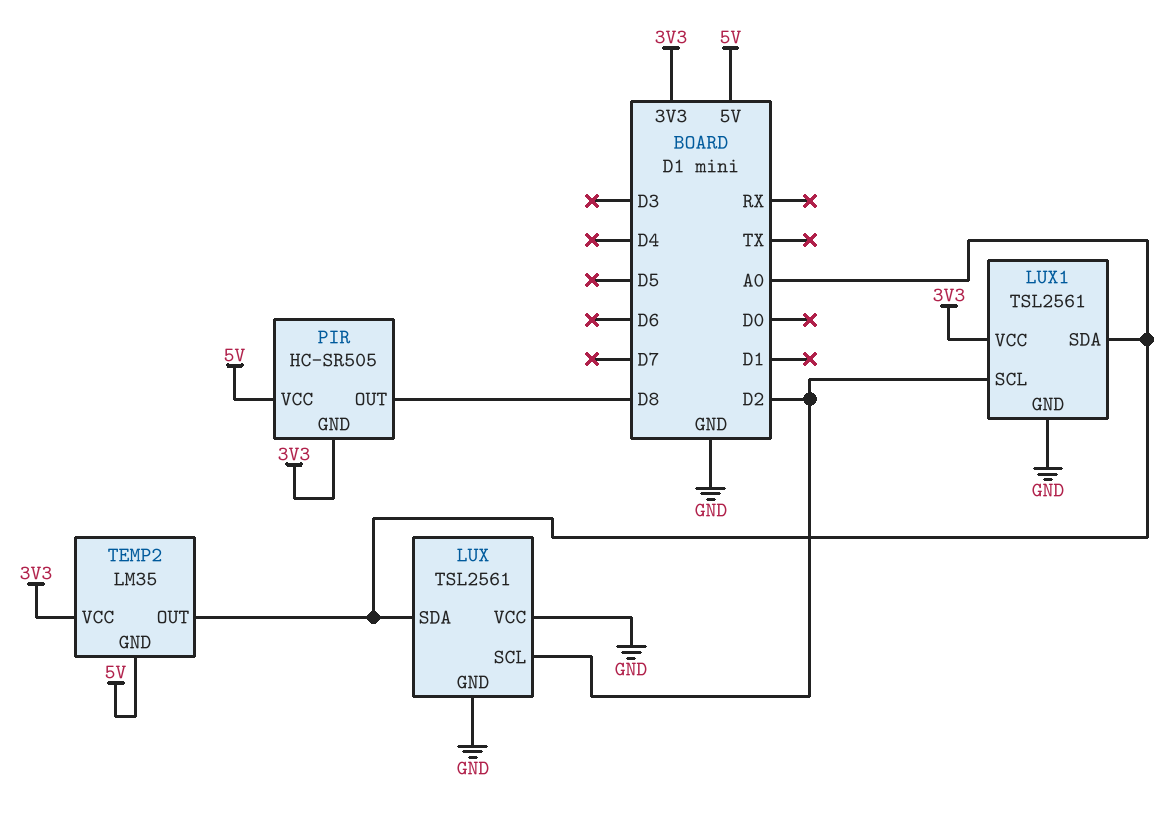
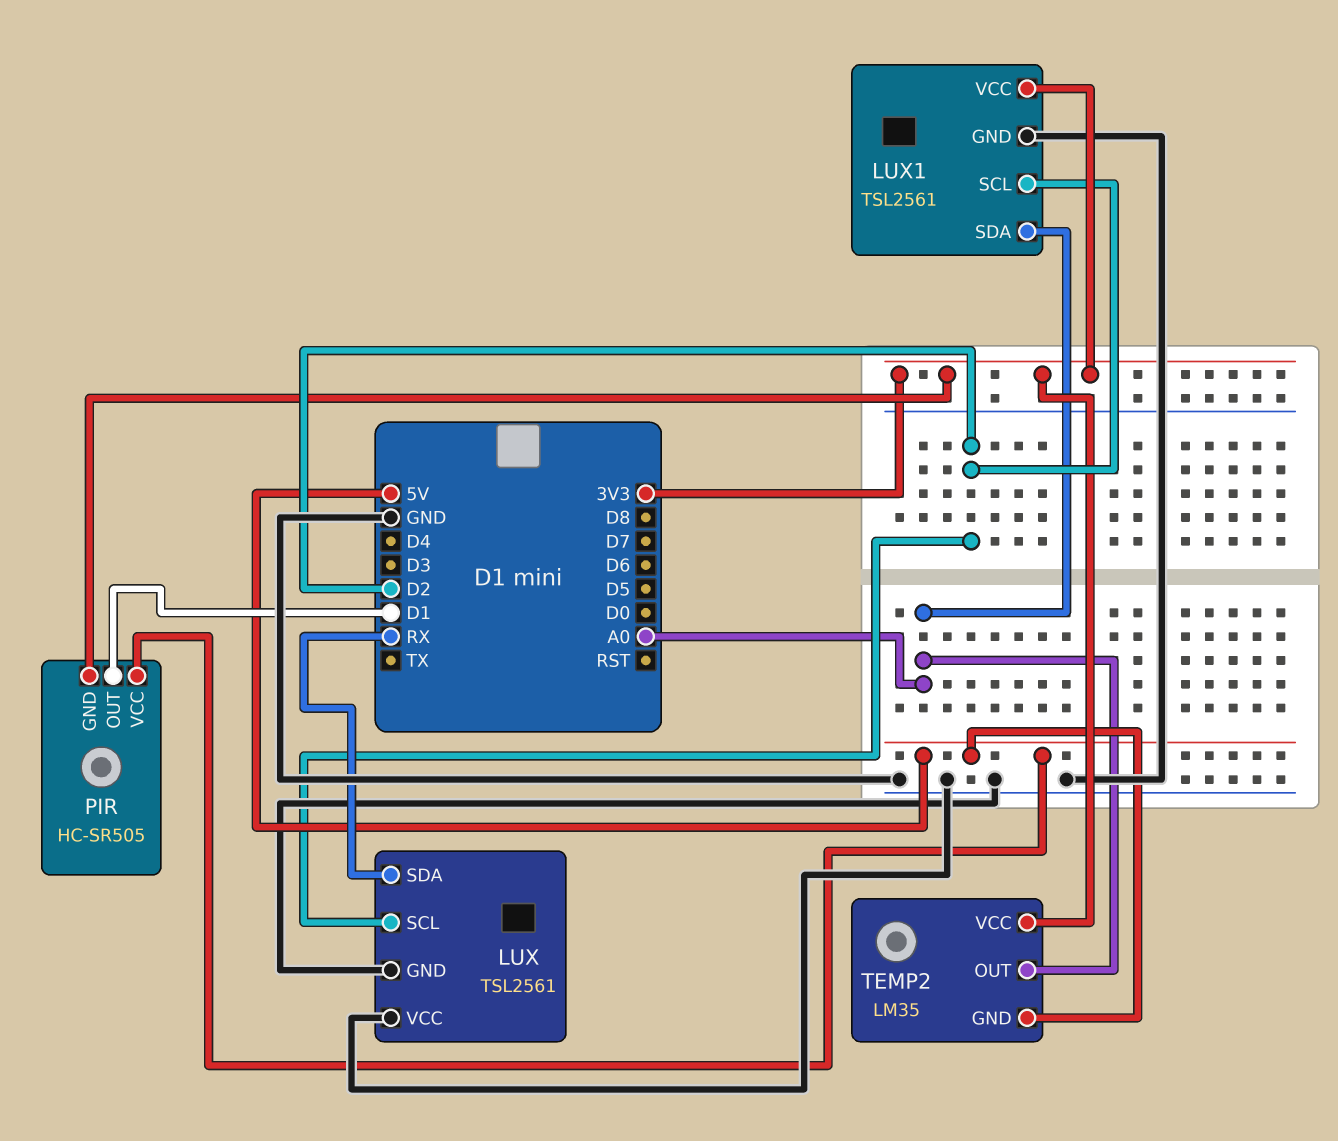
LUX pin SDA: A0 -> RX
PIR pin OUT: D8 -> D1

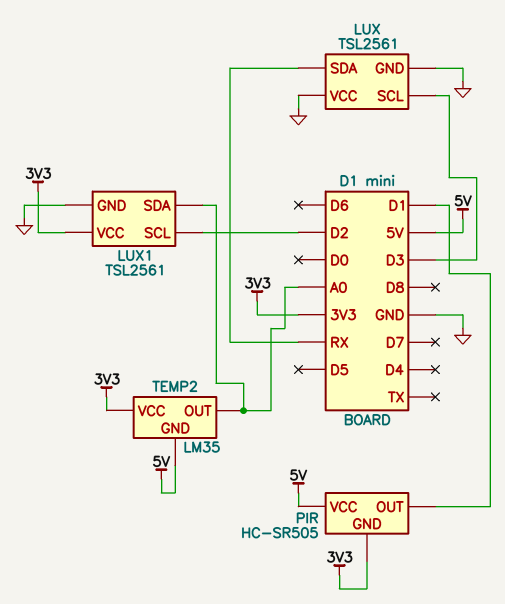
LUX pin SCL: D2 -> D3

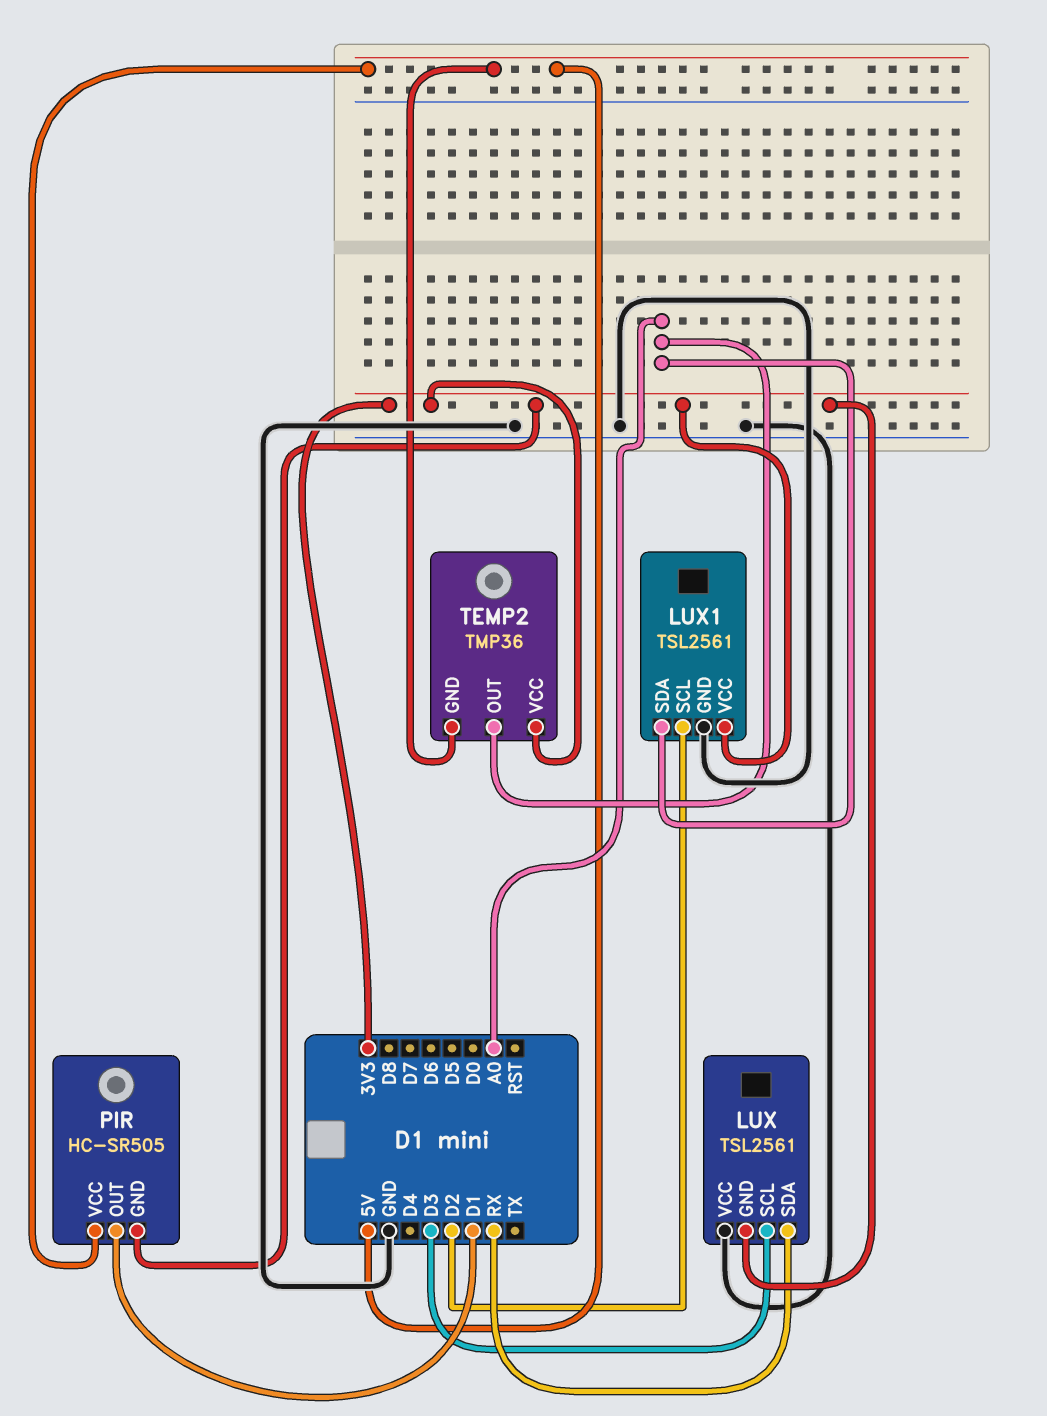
LUX pin GND: GND -> 3V3
TEMP2: LM35 -> TMP36

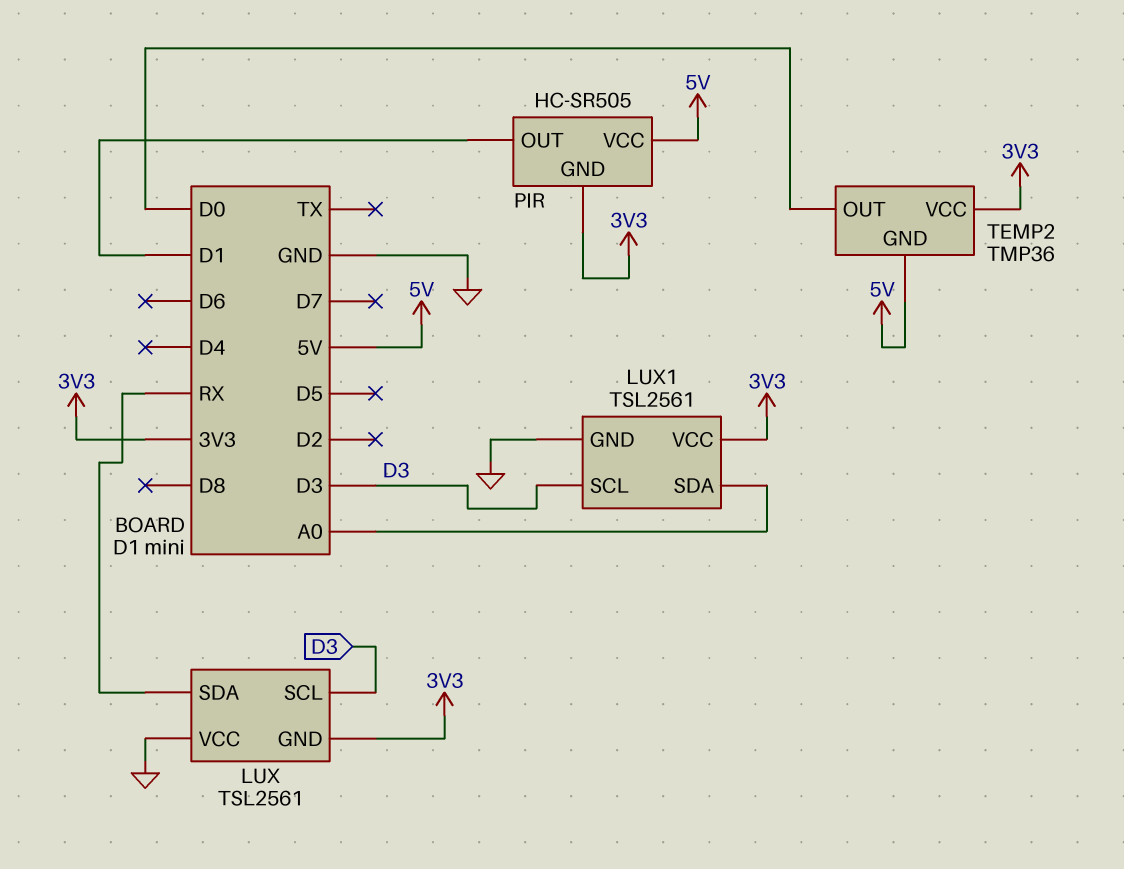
LUX1 pin SCL: D2 -> D3
TEMP2 pin OUT: A0 -> D0

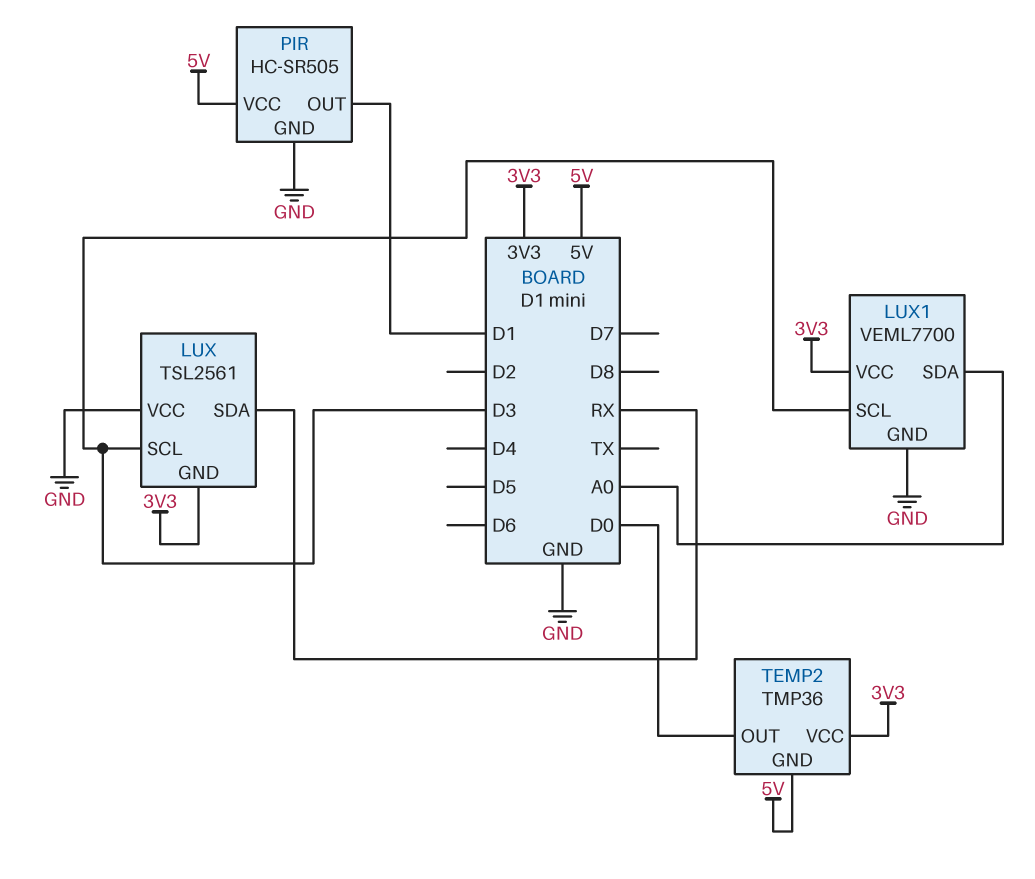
LUX1: TSL2561 -> VEML7700
PIR pin GND: 3V3 -> GND

